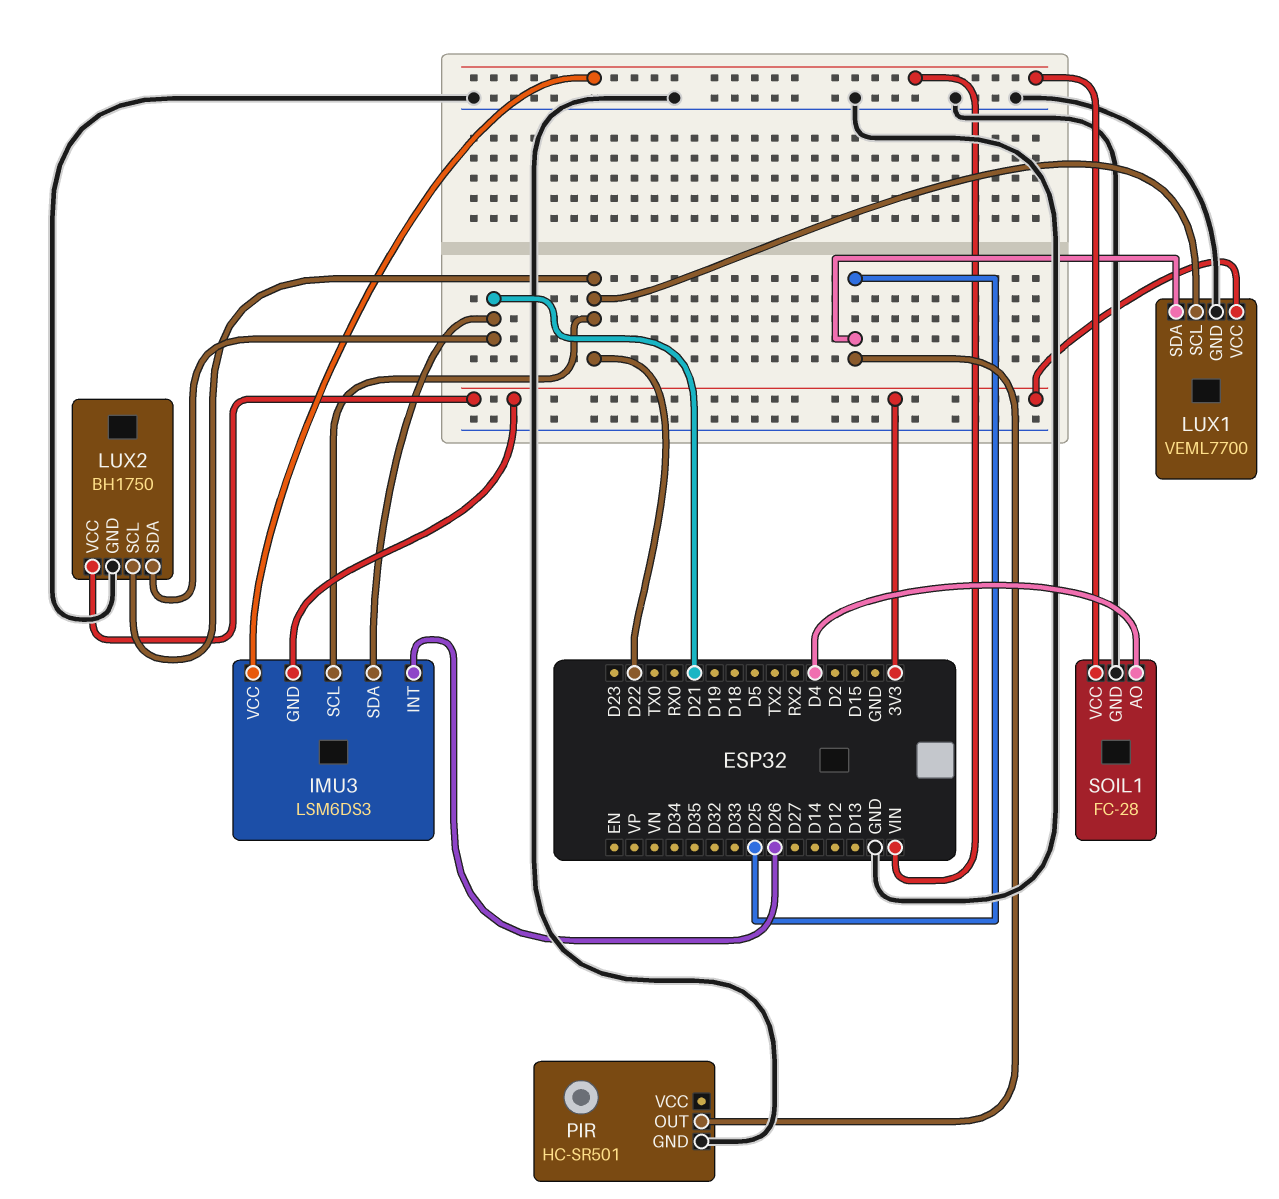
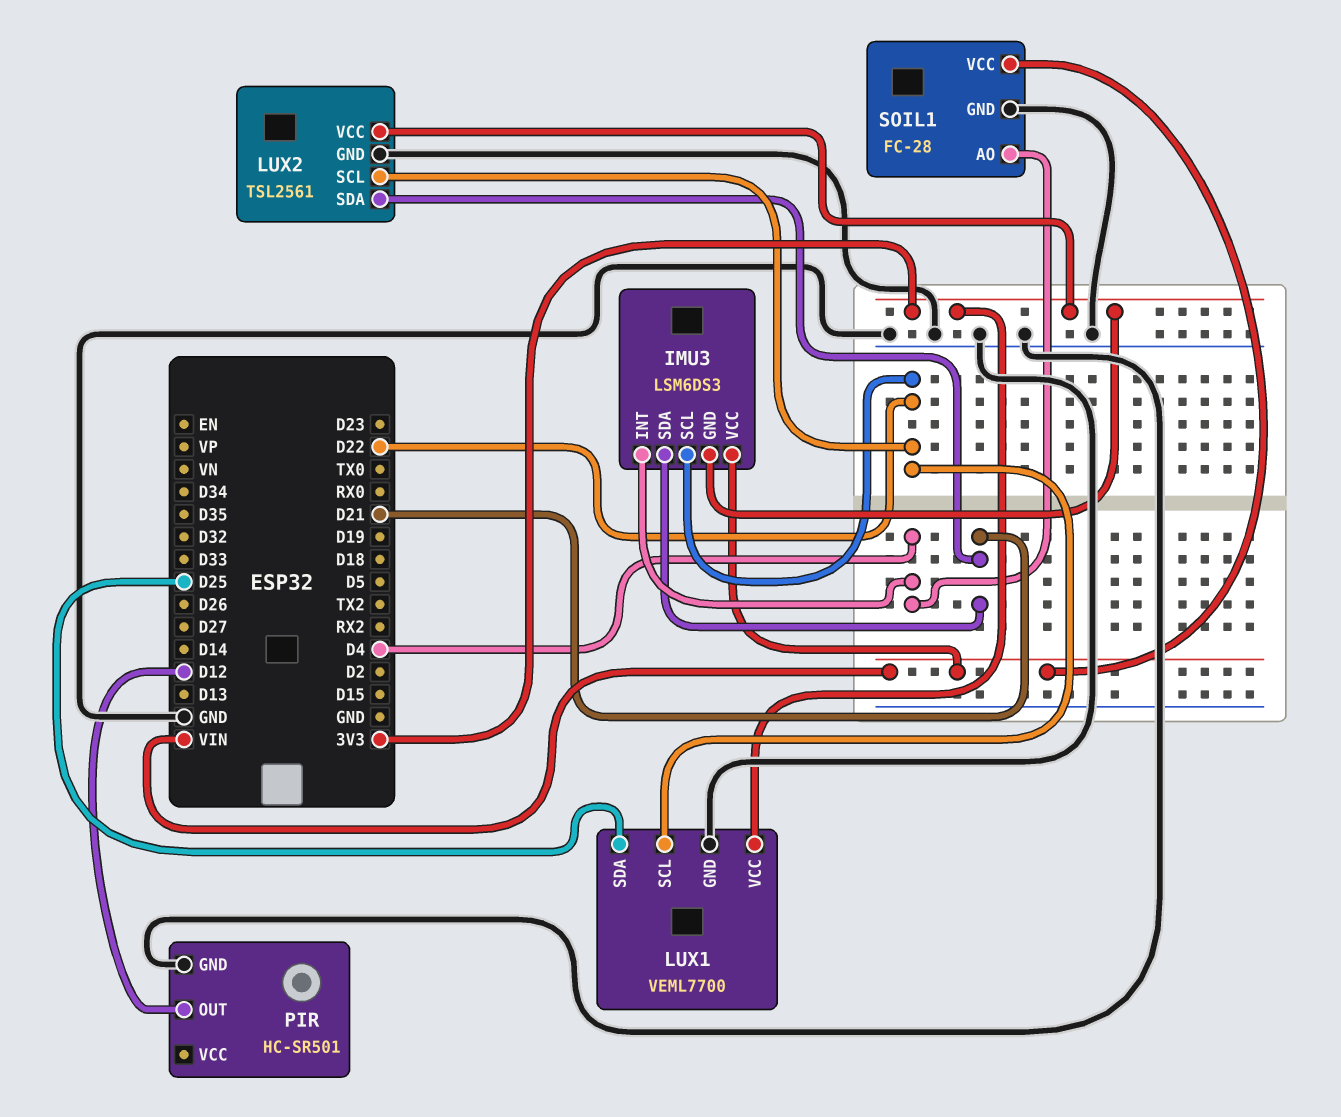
IMU3 pin INT: D26 -> D4
LUX2: BH1750 -> TSL2561
PIR pin OUT: D25 -> D12

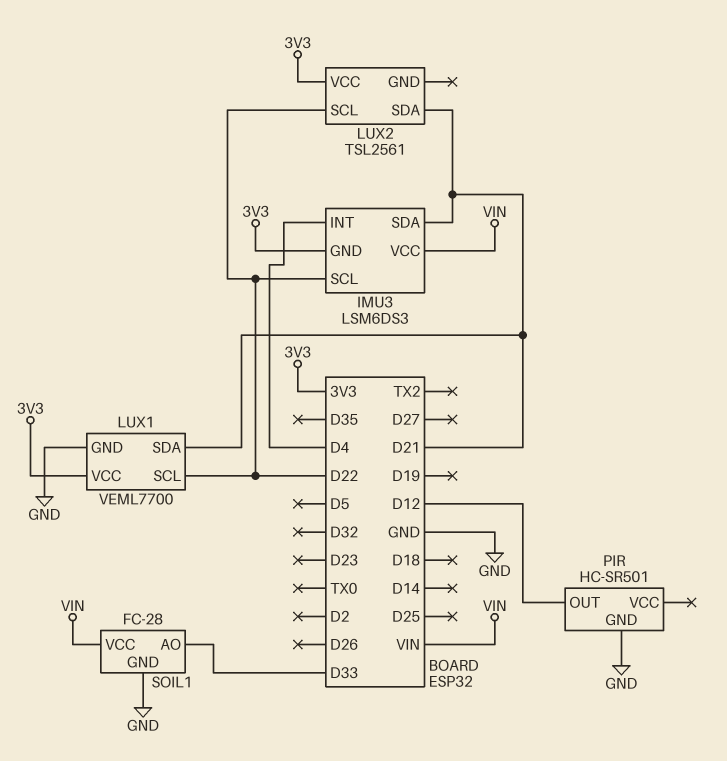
LUX1 pin SDA: D25 -> D21
LUX2 pin GND: GND -> none
SOIL1 pin AO: D4 -> D33

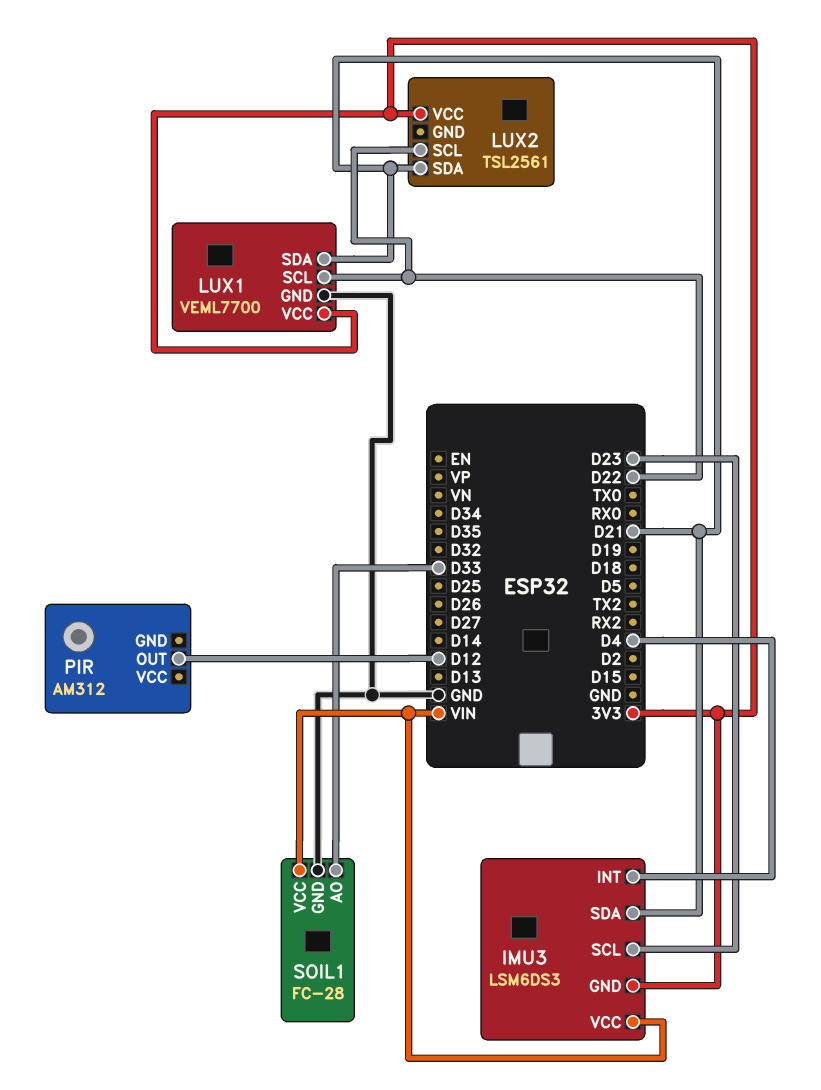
IMU3 pin SCL: D22 -> D23
PIR: HC-SR501 -> AM312
PIR pin GND: GND -> none

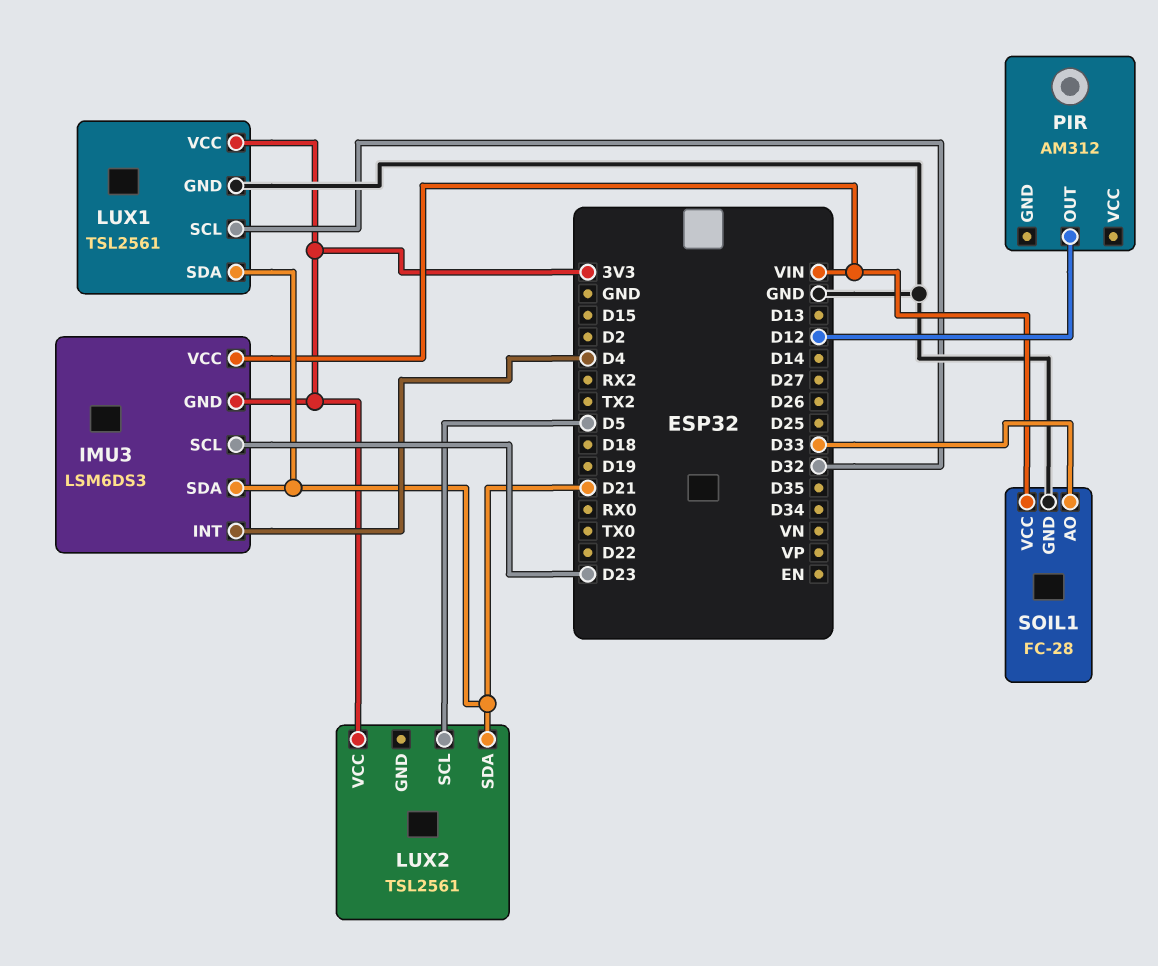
LUX1: VEML7700 -> TSL2561
LUX1 pin SCL: D22 -> D32
LUX2 pin SCL: D22 -> D5

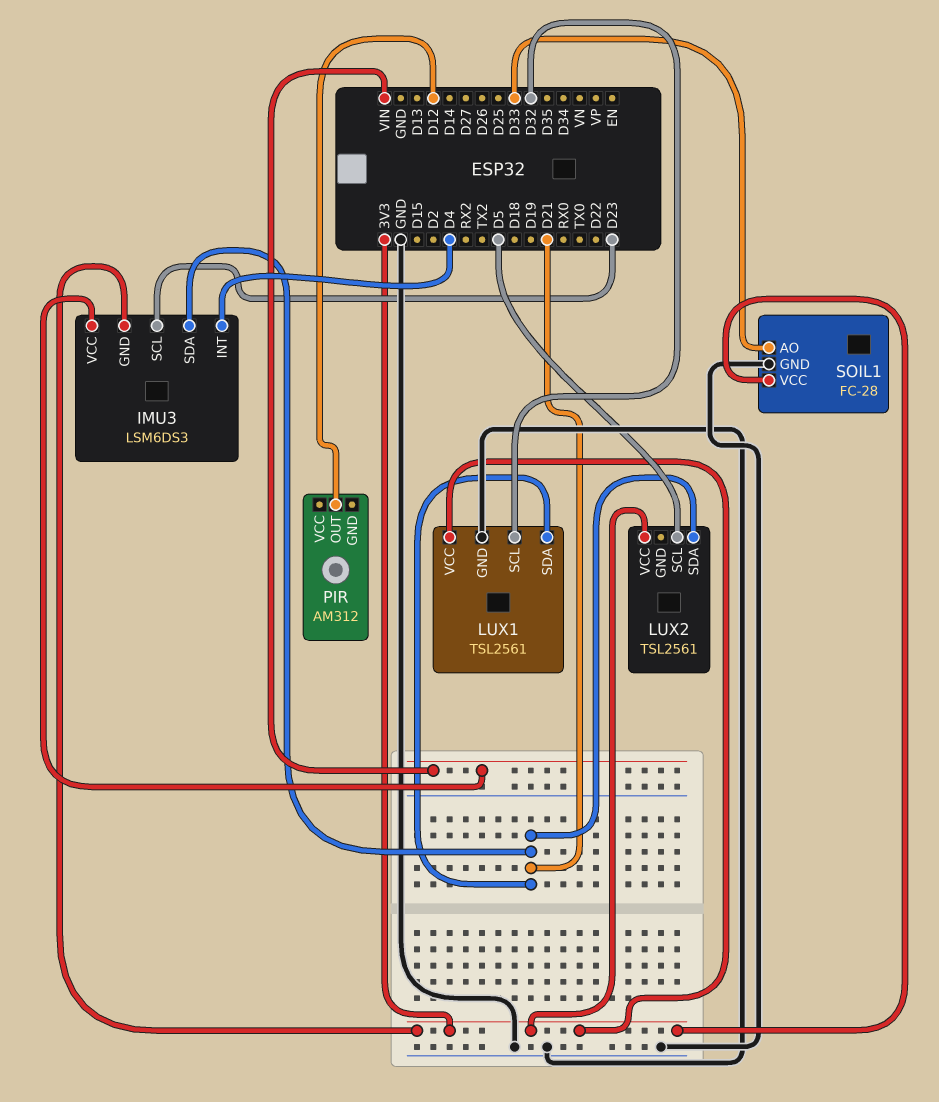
SOIL1 pin VCC: VIN -> 3V3

